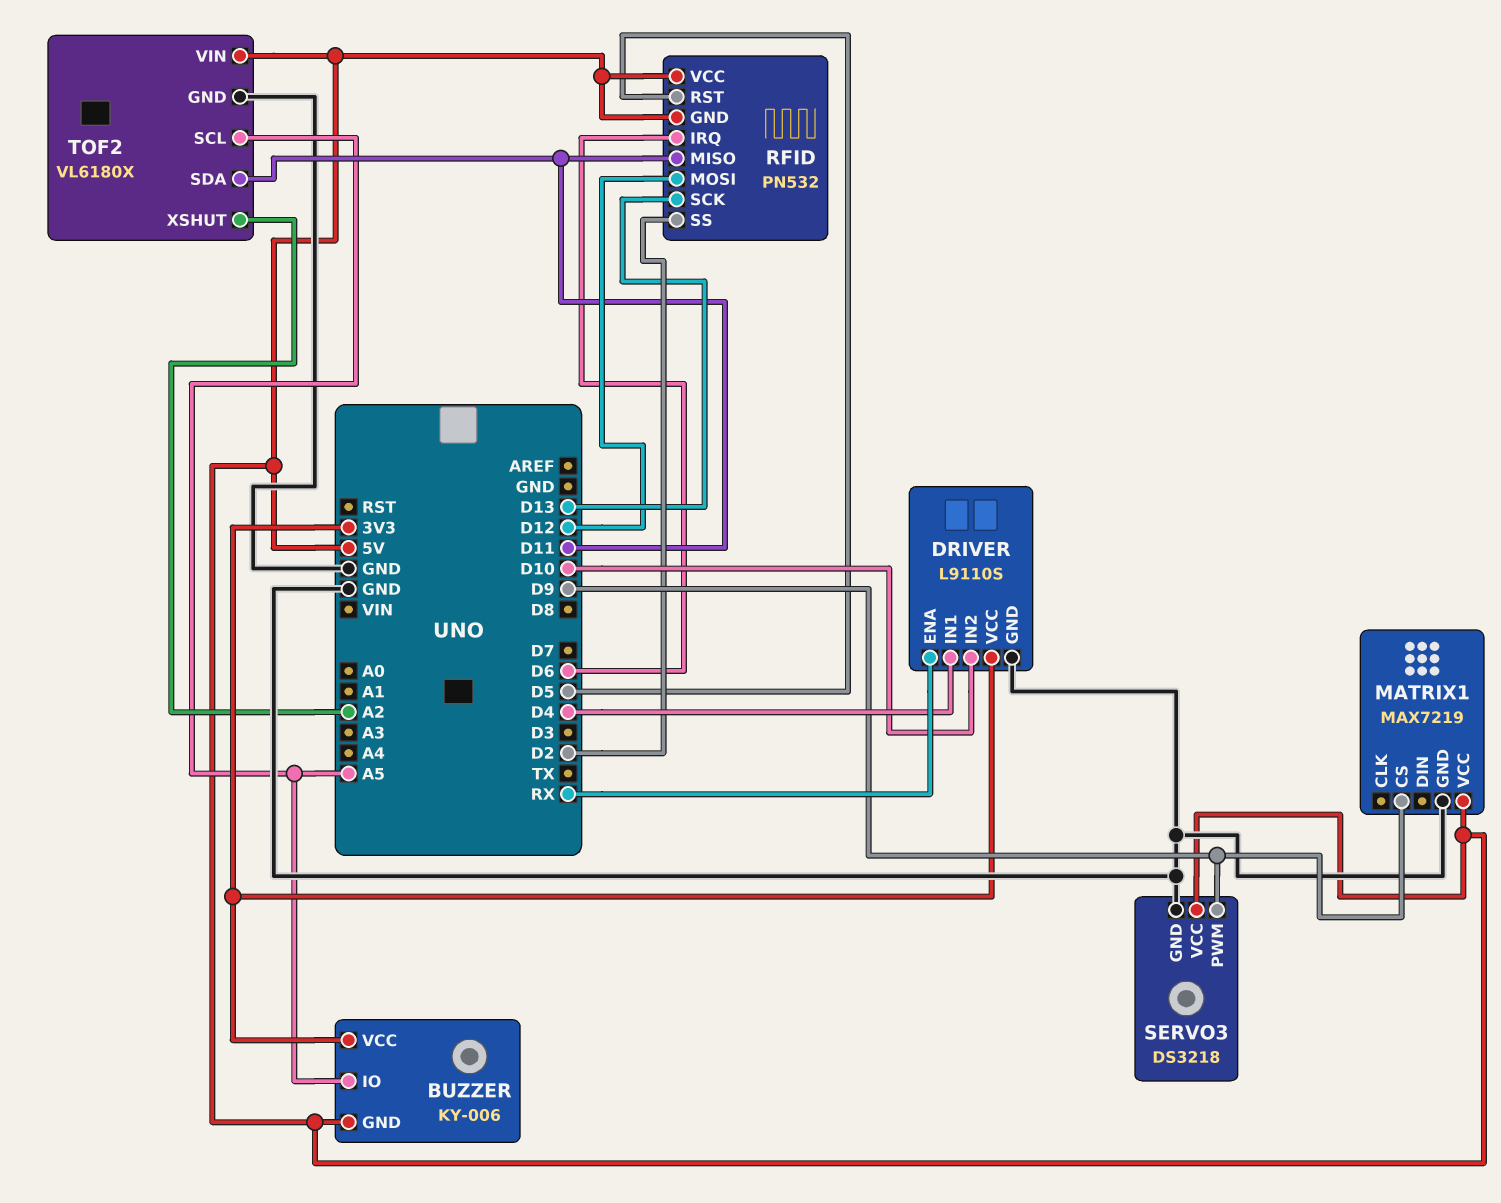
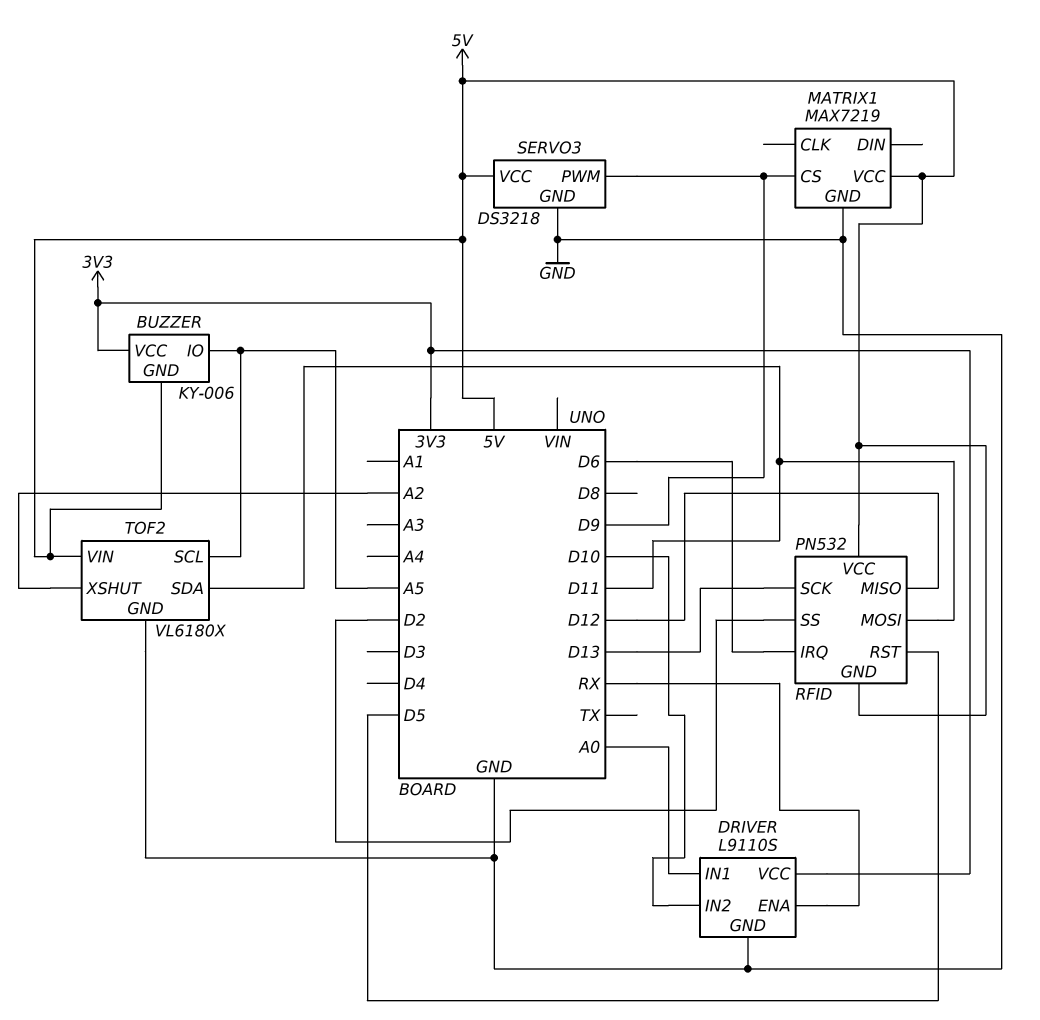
DRIVER pin IN1: D4 -> A0
RFID pin MISO: D11 -> D12
RFID pin MOSI: D12 -> D11

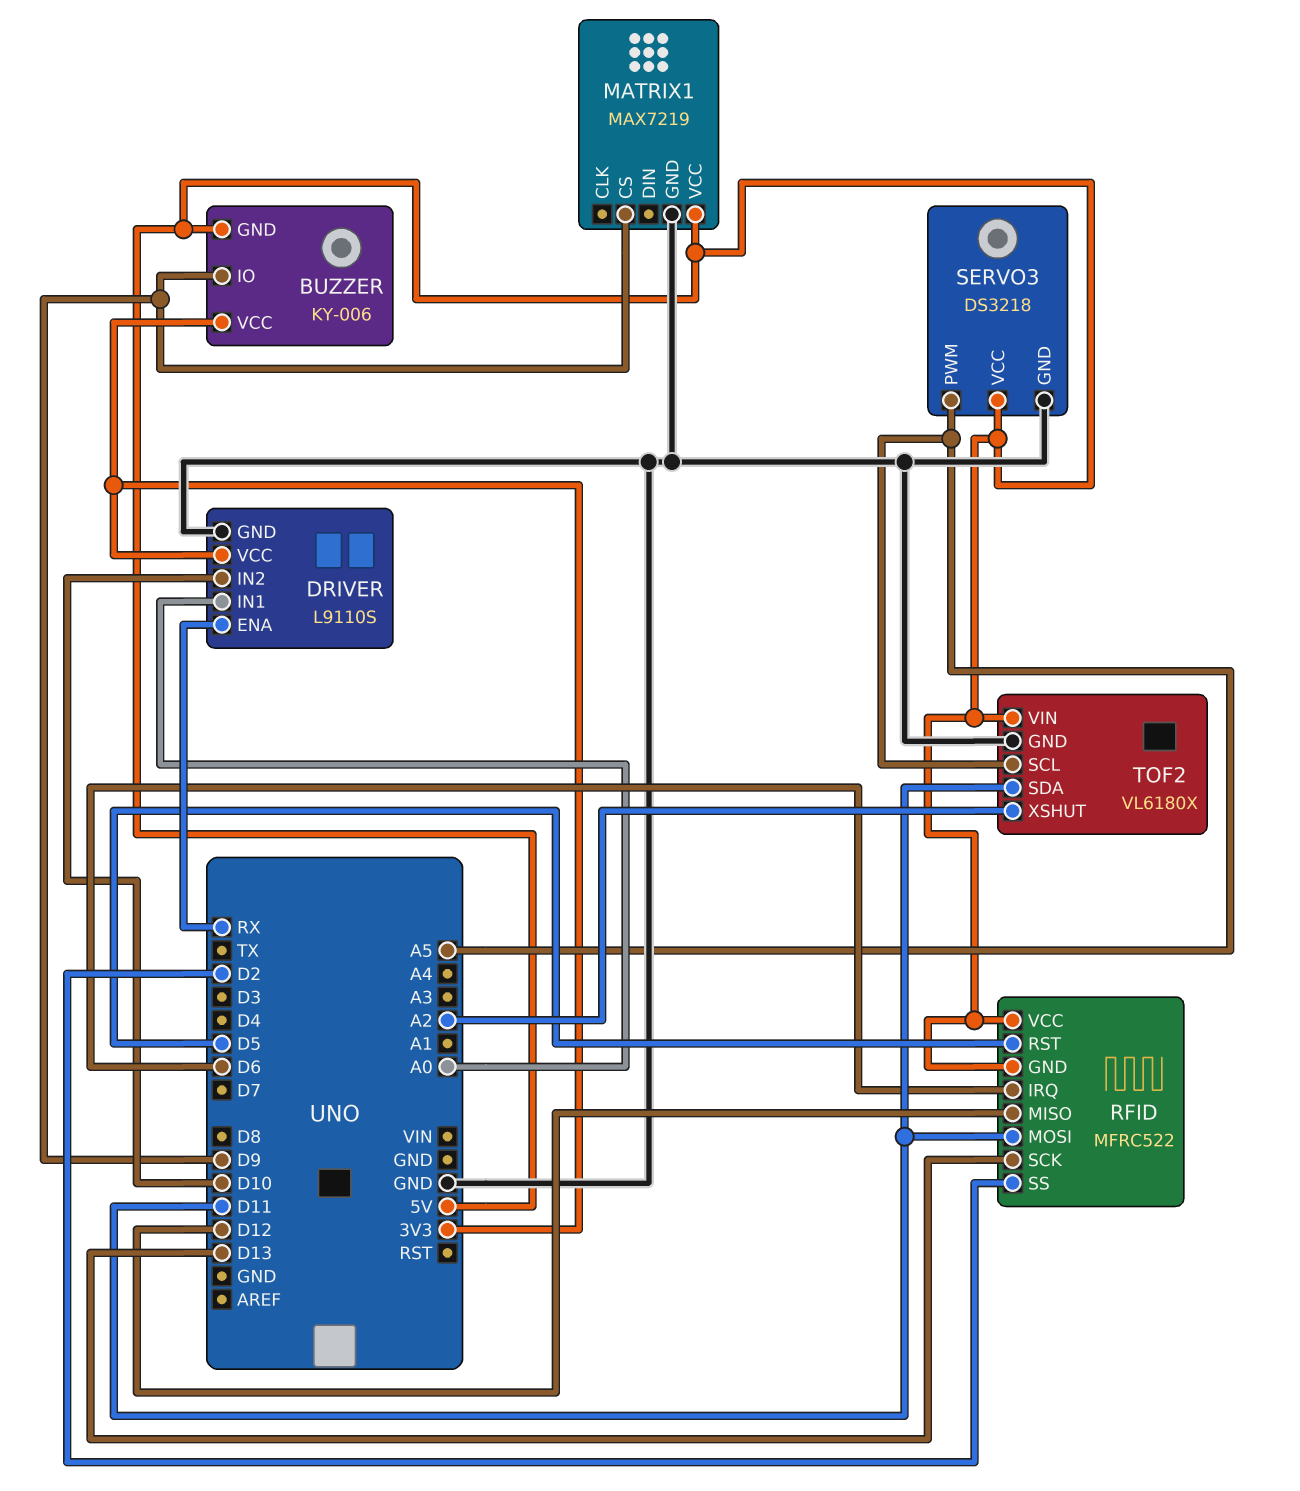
BUZZER pin IO: A5 -> D9
RFID: PN532 -> MFRC522
SERVO3 pin PWM: D9 -> A5

